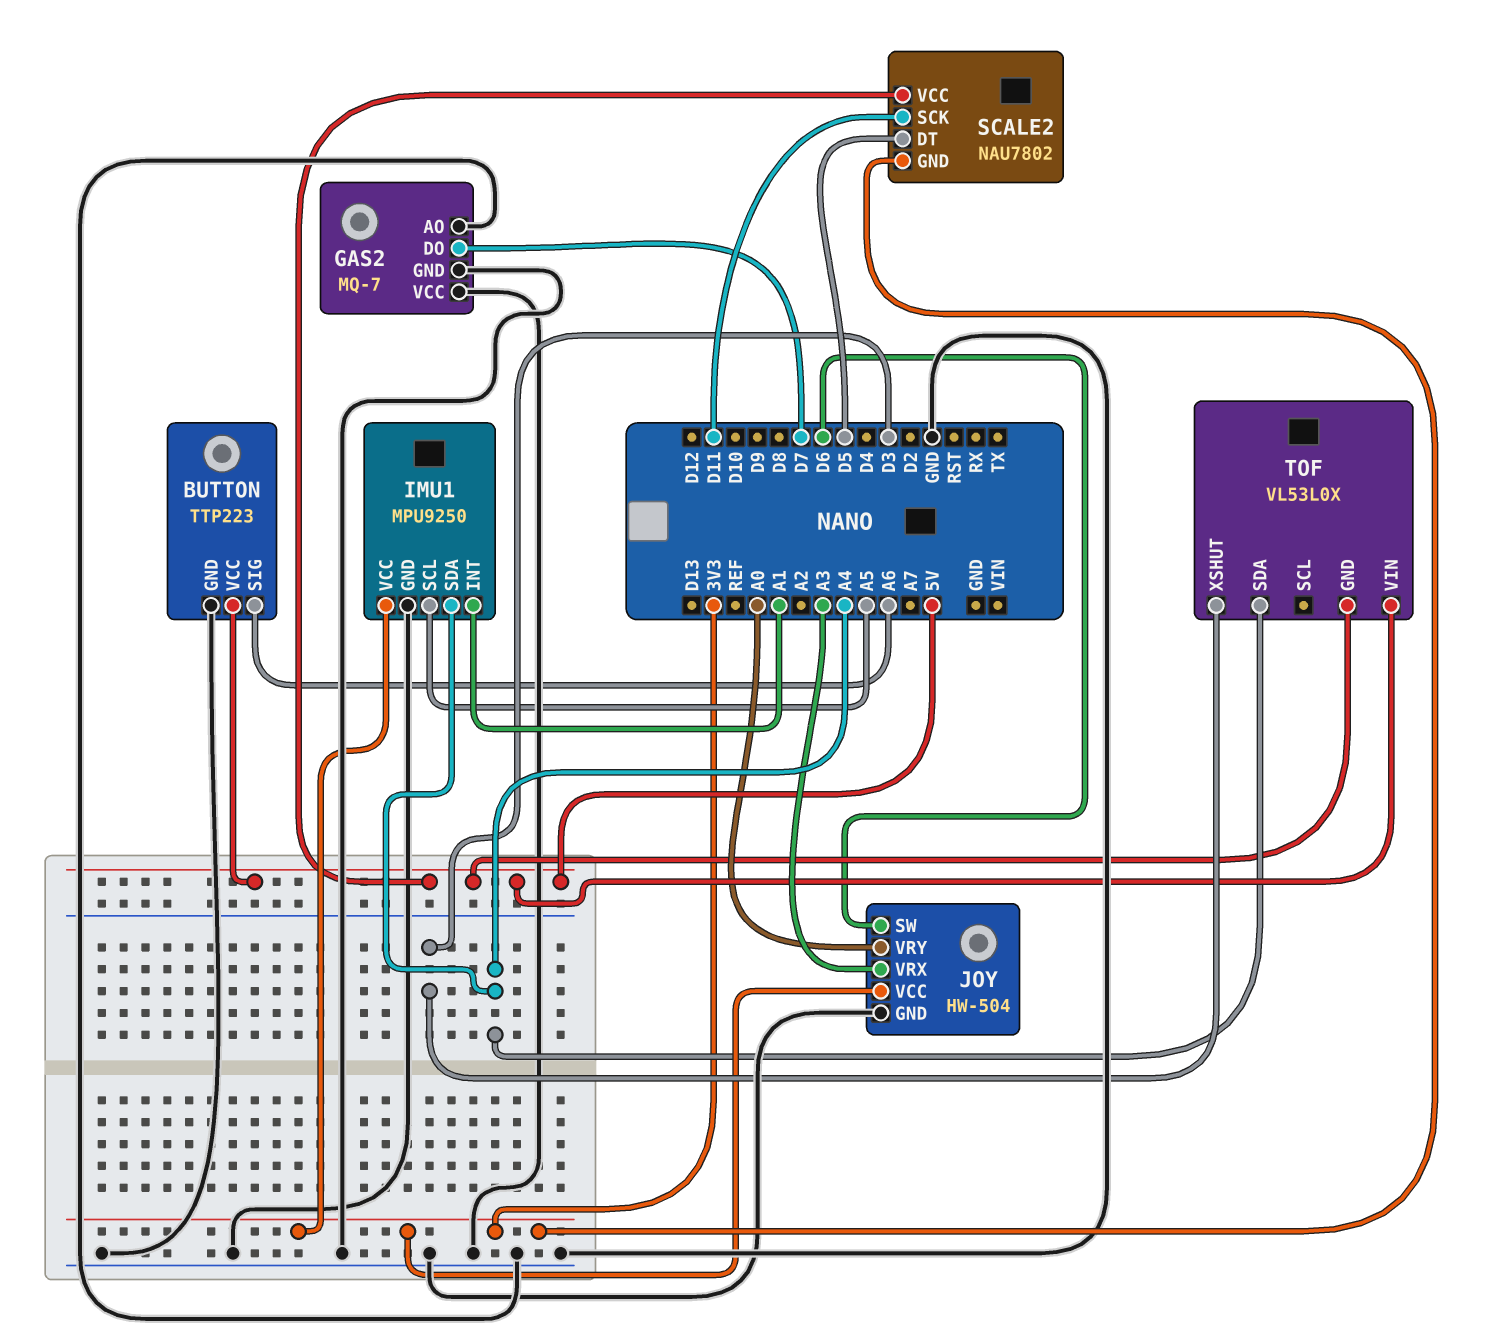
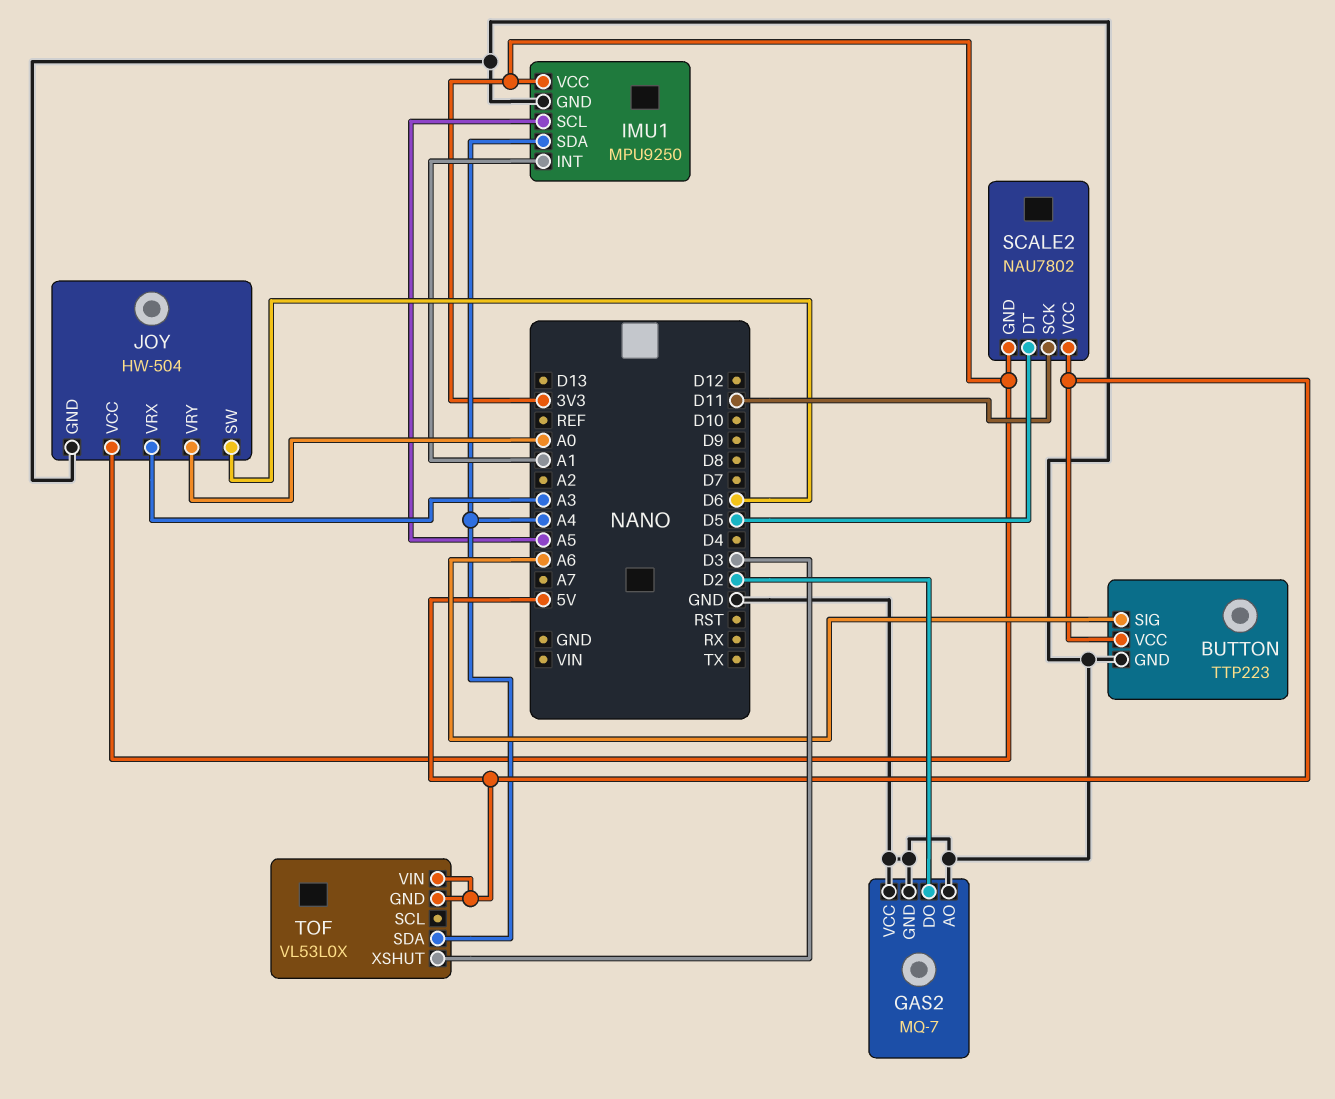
GAS2 pin DO: D7 -> D2

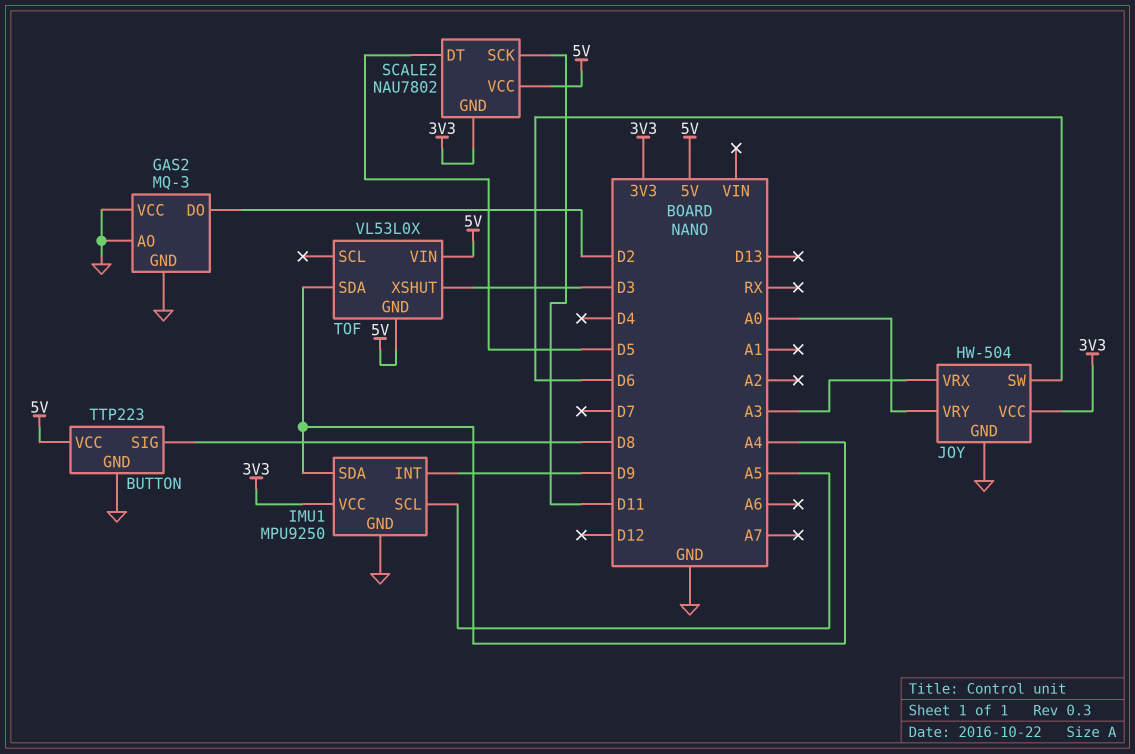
BUTTON pin SIG: A6 -> D8
GAS2: MQ-7 -> MQ-3
IMU1 pin INT: A1 -> D9

